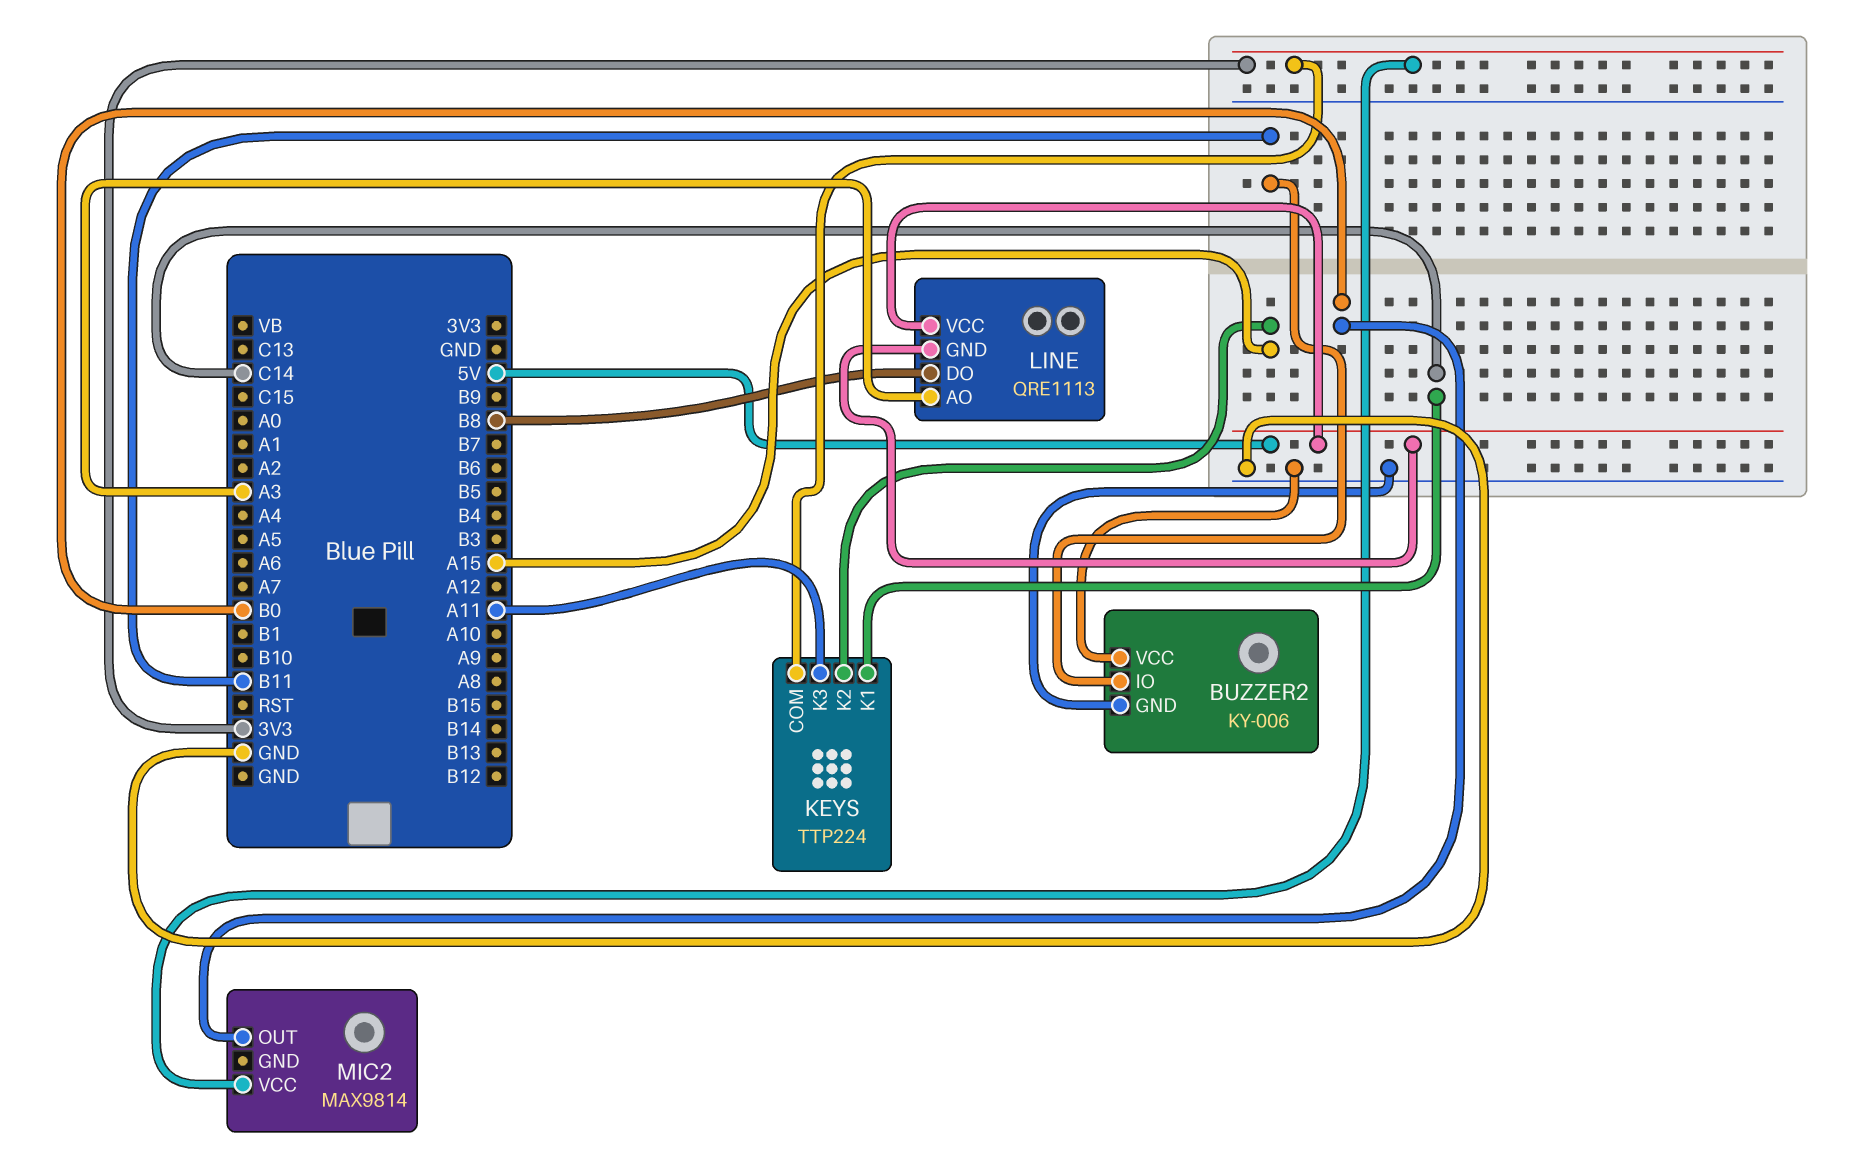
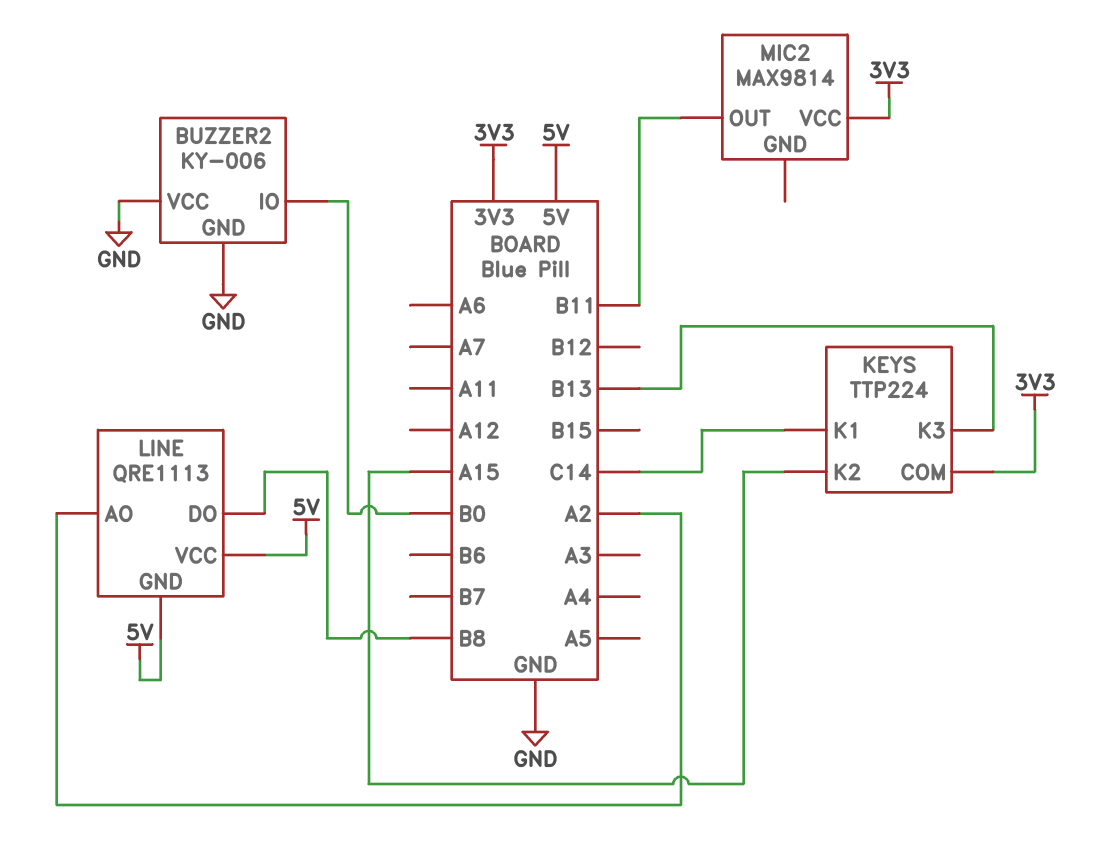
BUZZER2 pin IO: B11 -> B0
KEYS pin K3: A11 -> B13
LINE pin AO: A3 -> A2
MIC2 pin OUT: B0 -> B11

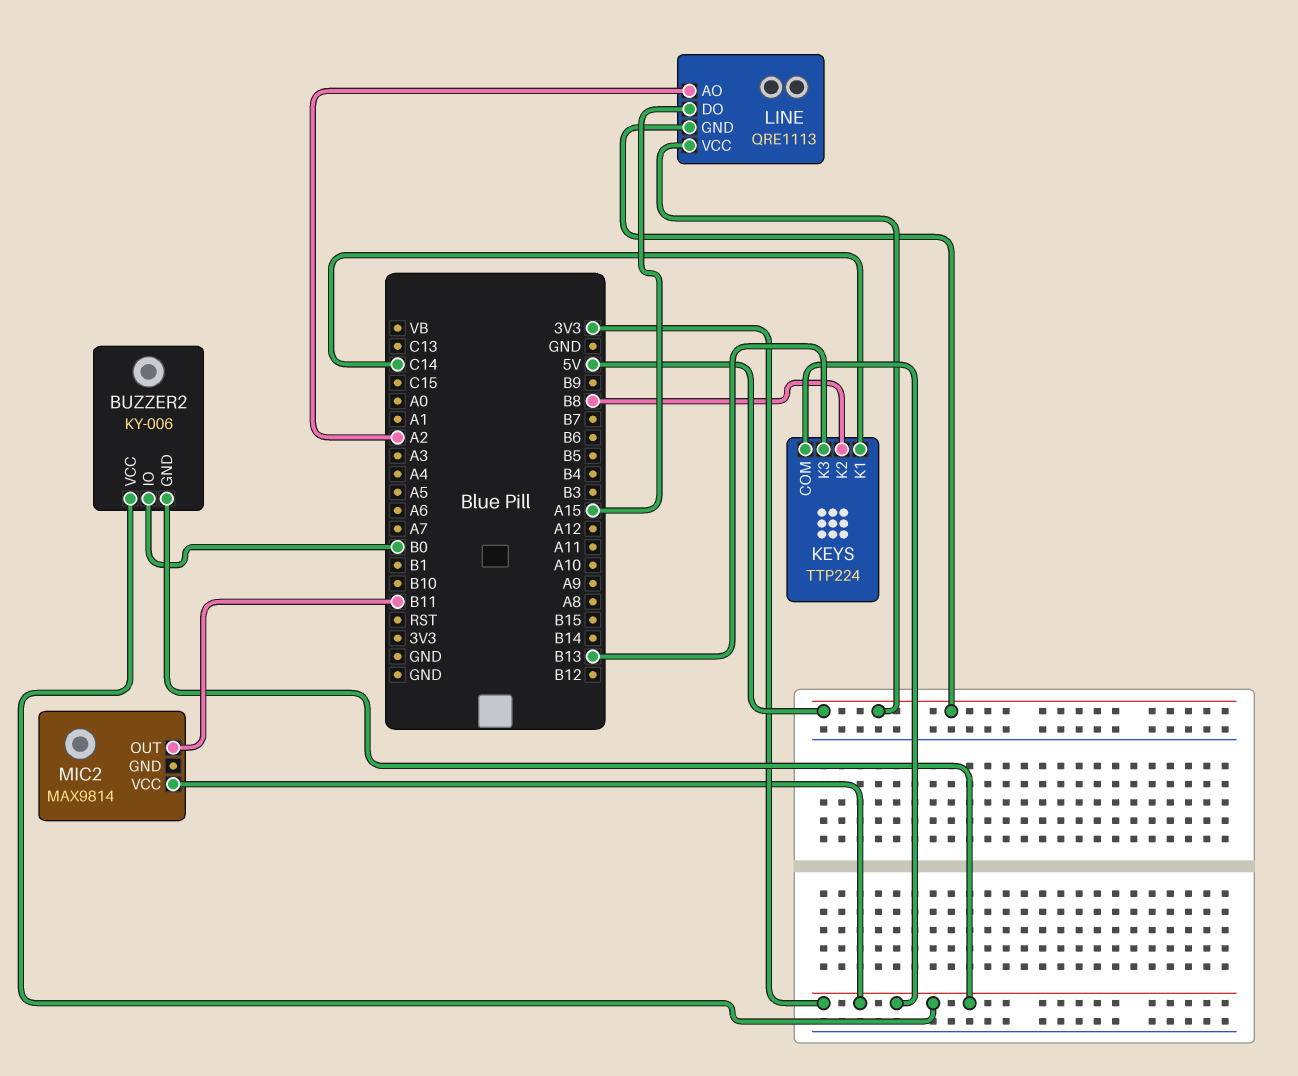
BUZZER2 pin GND: GND -> 3V3
BUZZER2 pin VCC: GND -> 3V3
KEYS pin K2: A15 -> B8
LINE pin DO: B8 -> A15

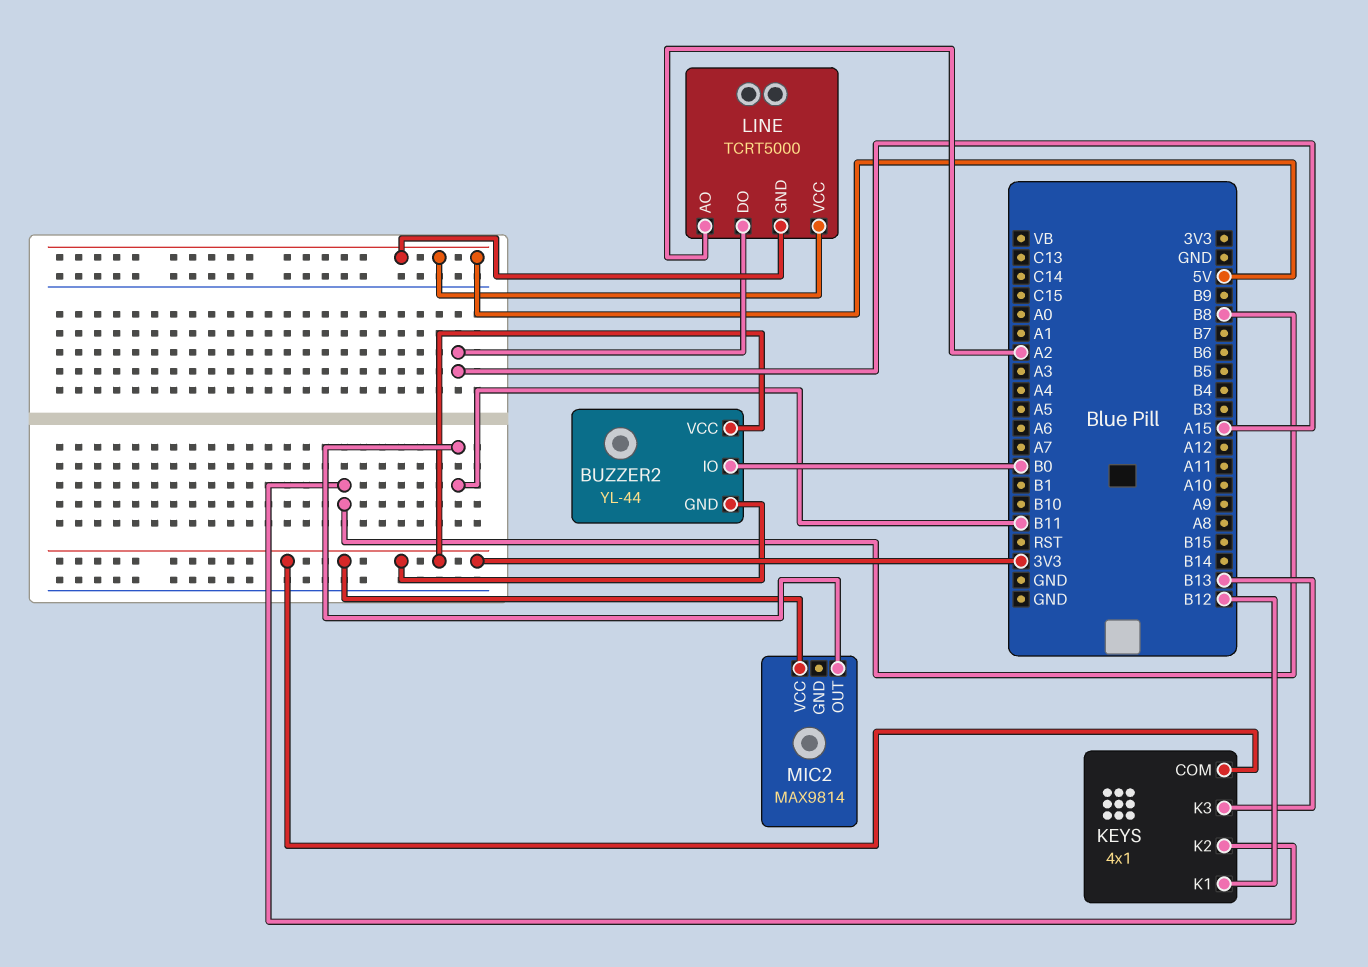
BUZZER2: KY-006 -> YL-44
KEYS: TTP224 -> 4x1
KEYS pin K1: C14 -> B12
LINE: QRE1113 -> TCRT5000

